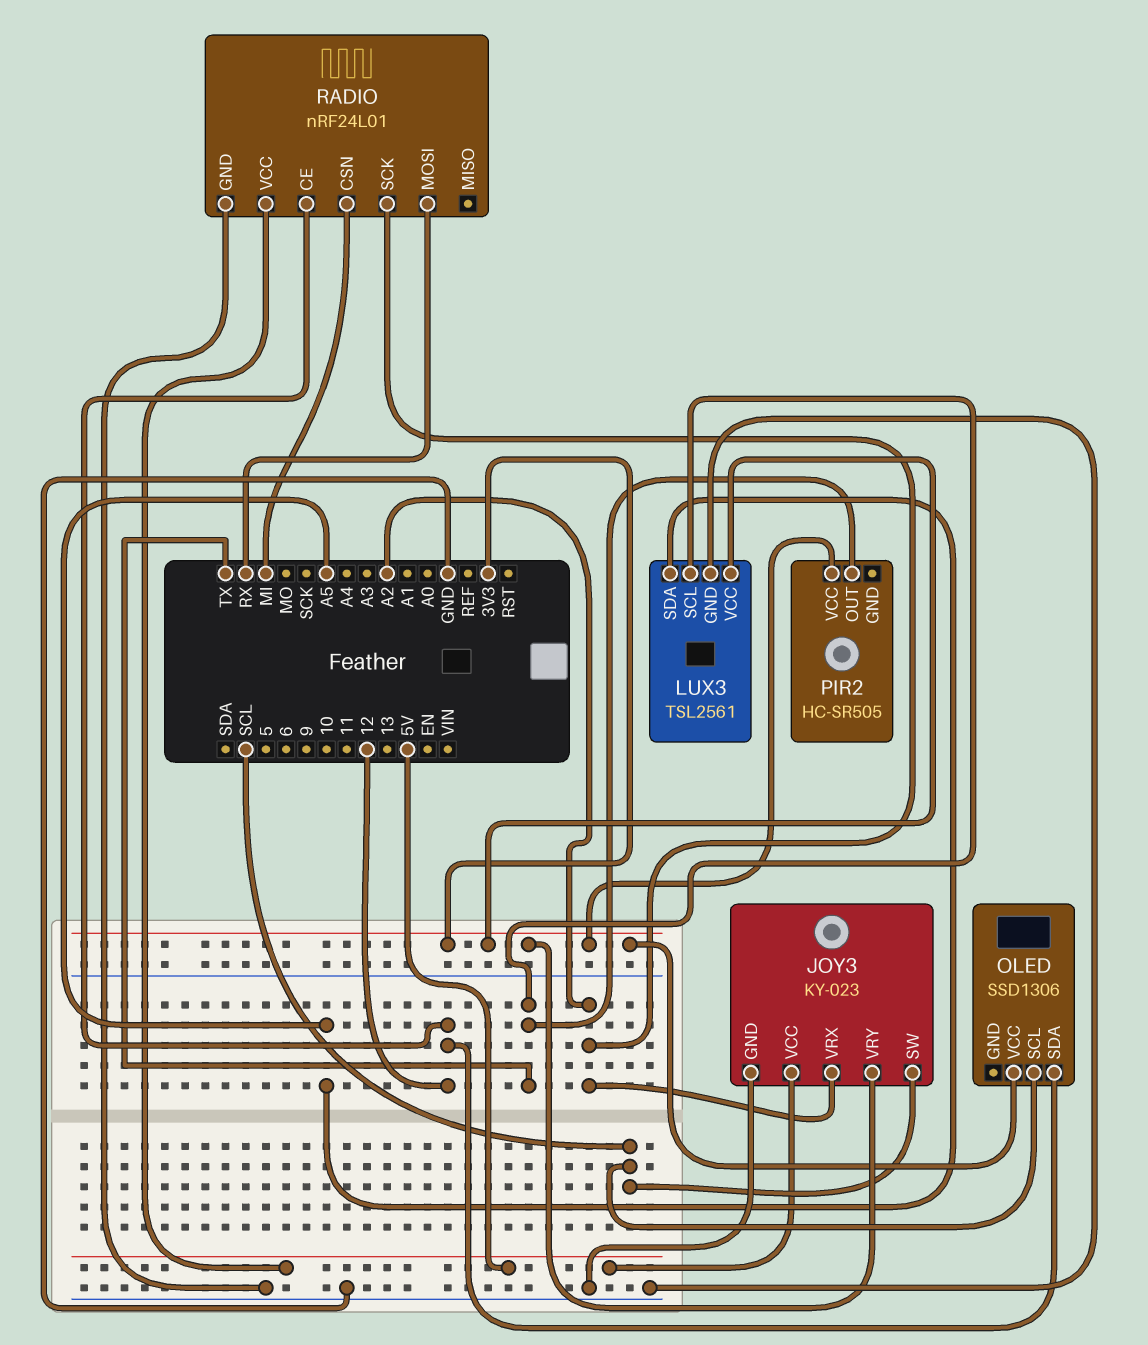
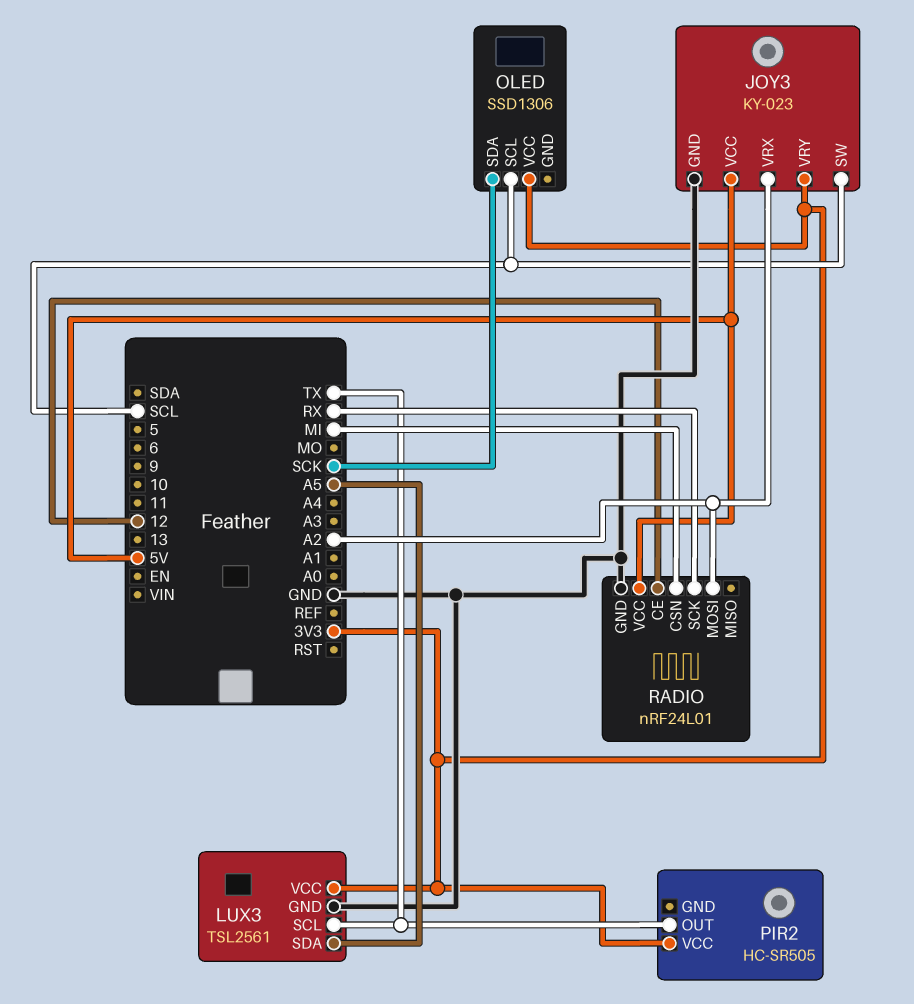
OLED pin SDA: 12 -> SCK
RADIO pin MOSI: RX -> A2
RADIO pin SCK: A2 -> RX

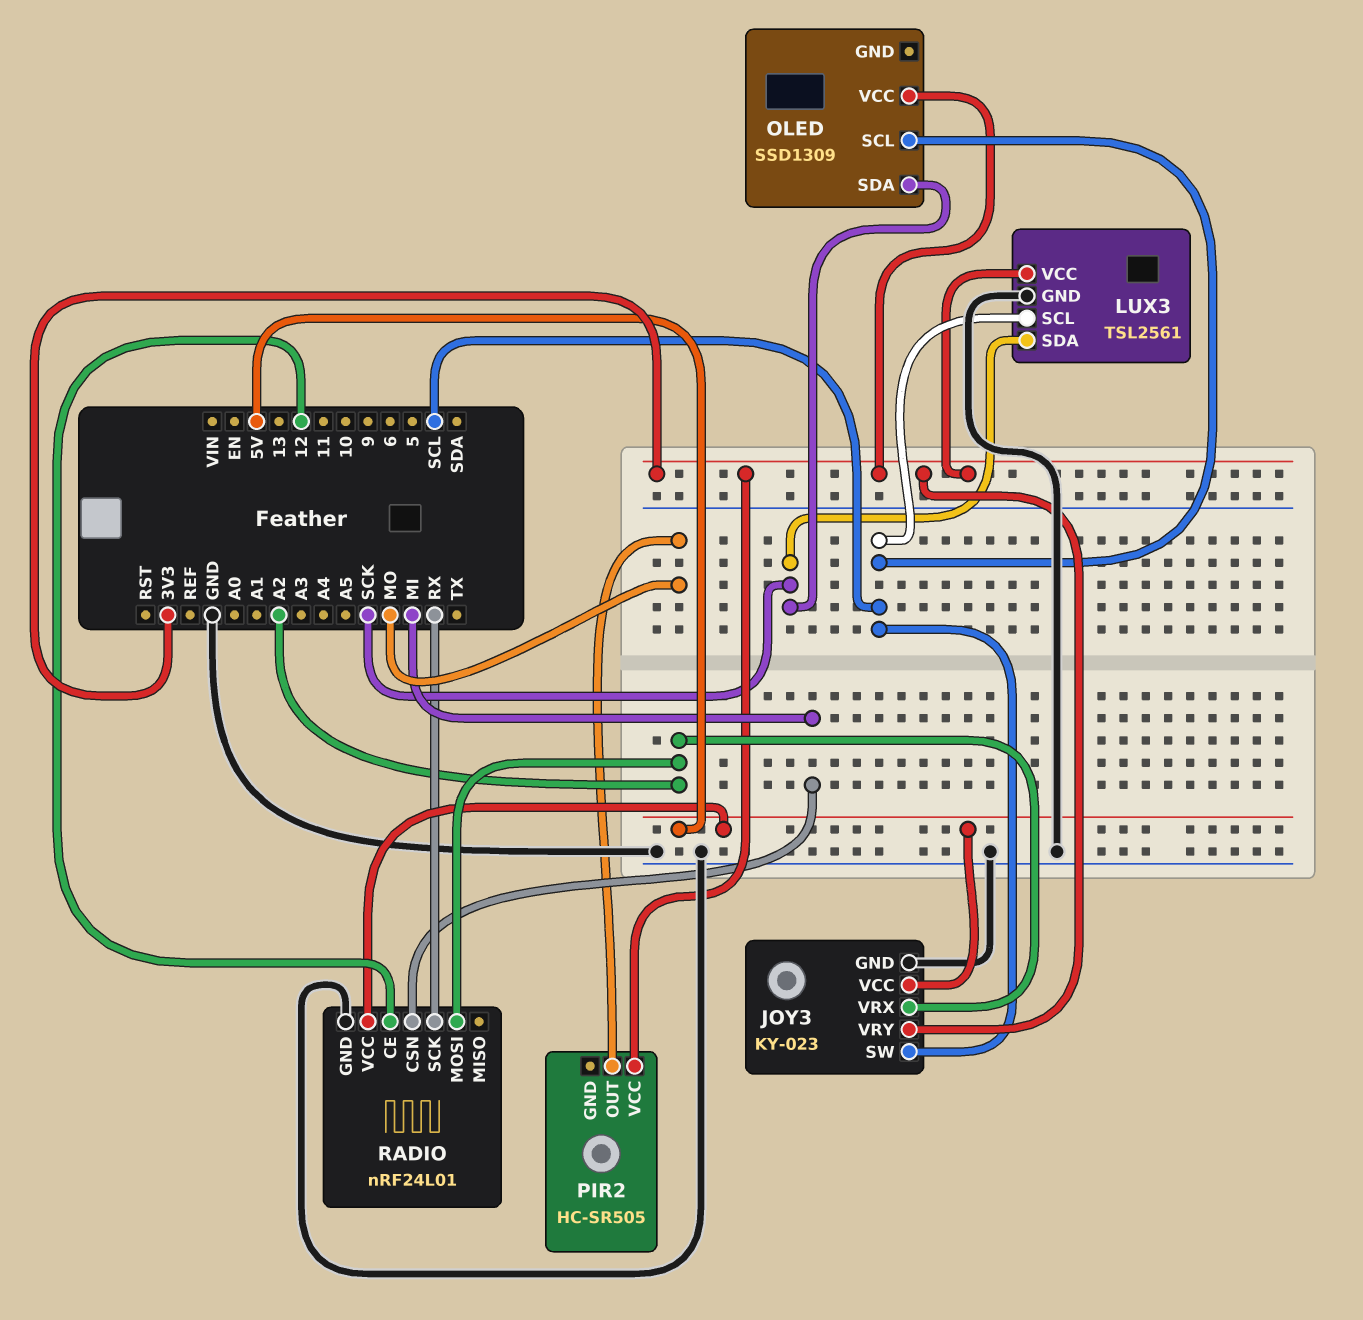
LUX3 pin SCL: TX -> SCL
LUX3 pin SDA: A5 -> SCK
OLED: SSD1306 -> SSD1309
PIR2 pin OUT: TX -> MO

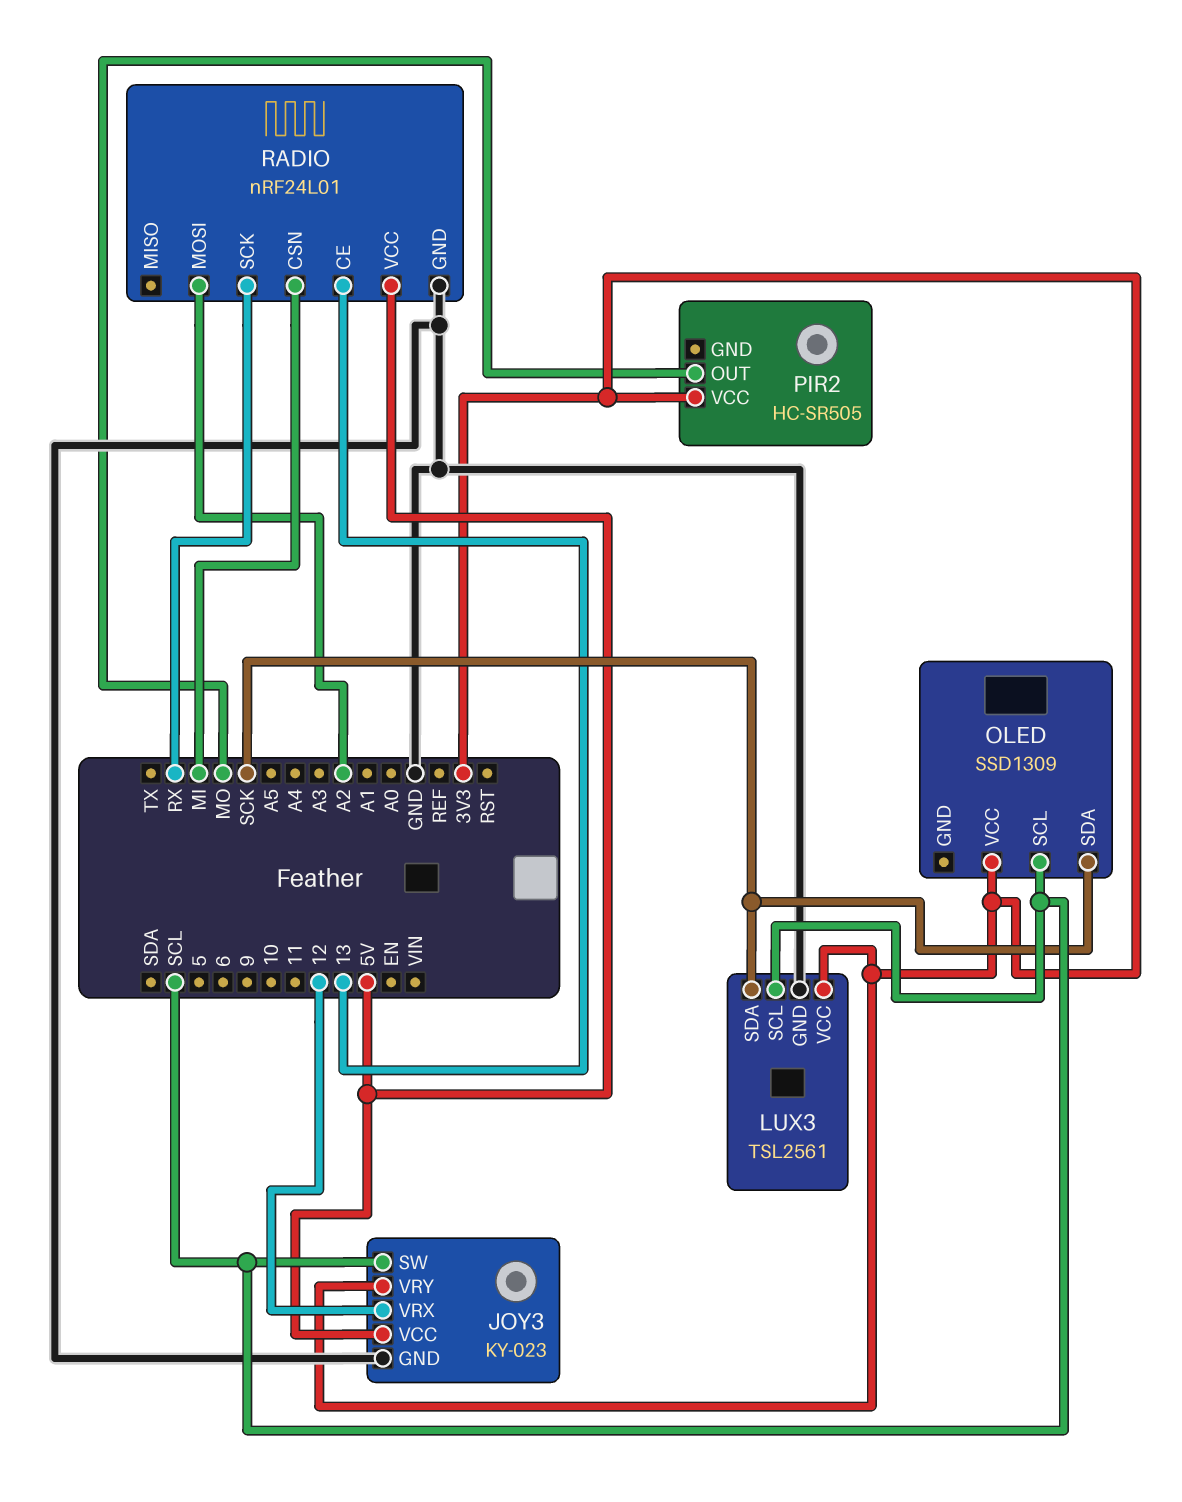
JOY3 pin VRX: A2 -> 12
RADIO pin CE: 12 -> 13

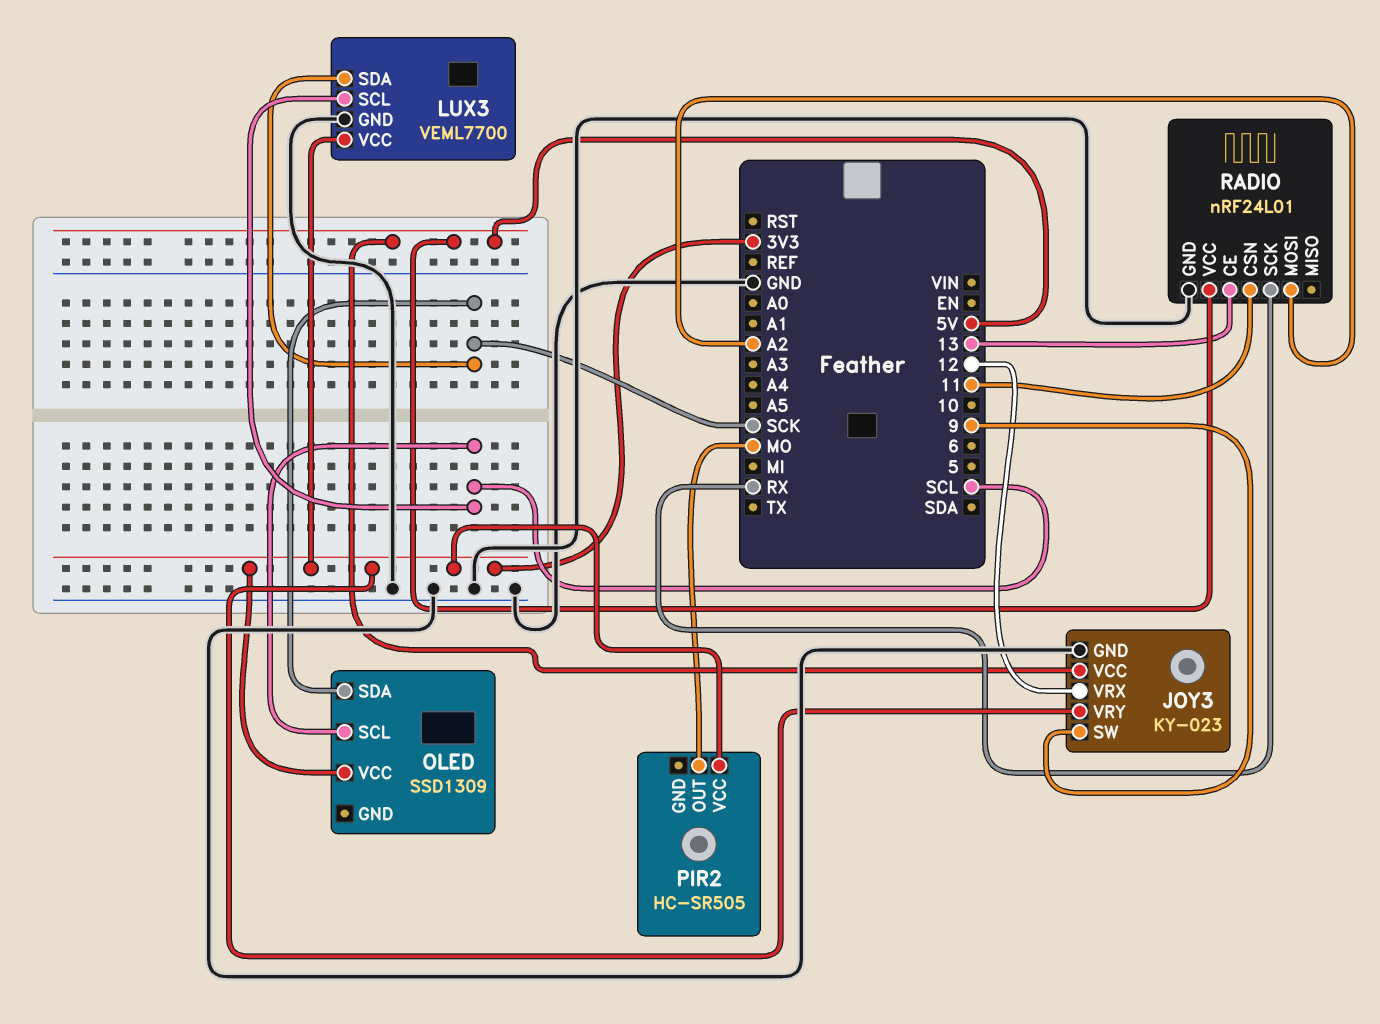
JOY3 pin SW: SCL -> 9
LUX3: TSL2561 -> VEML7700
RADIO pin CSN: MI -> 11

